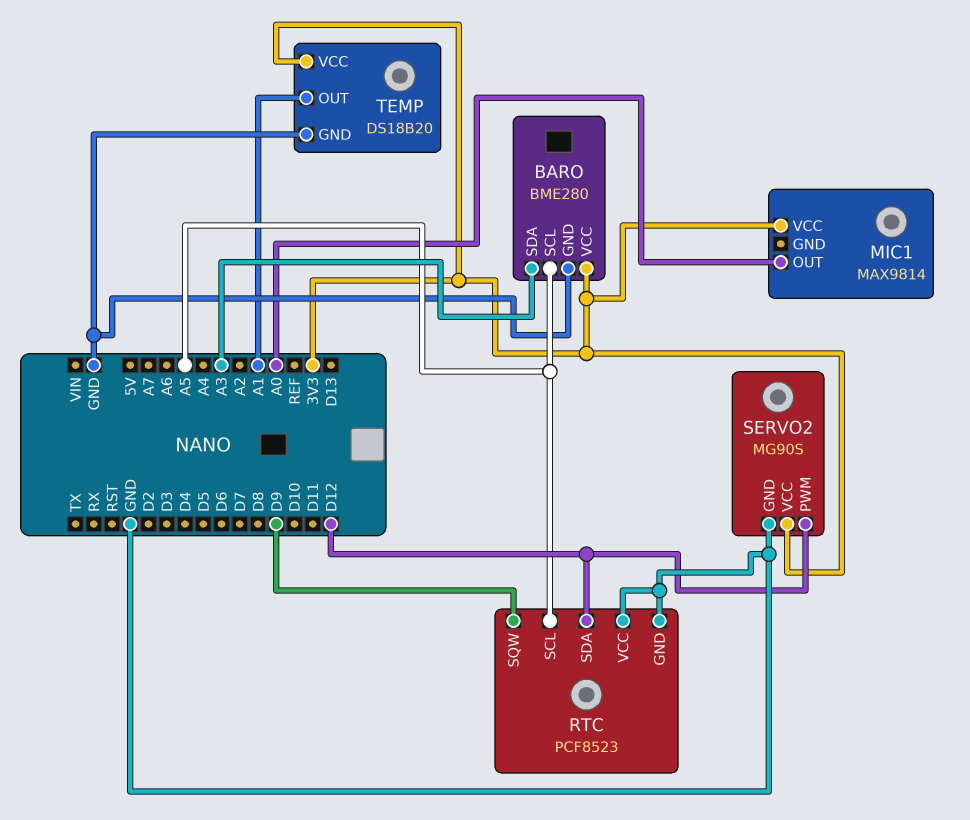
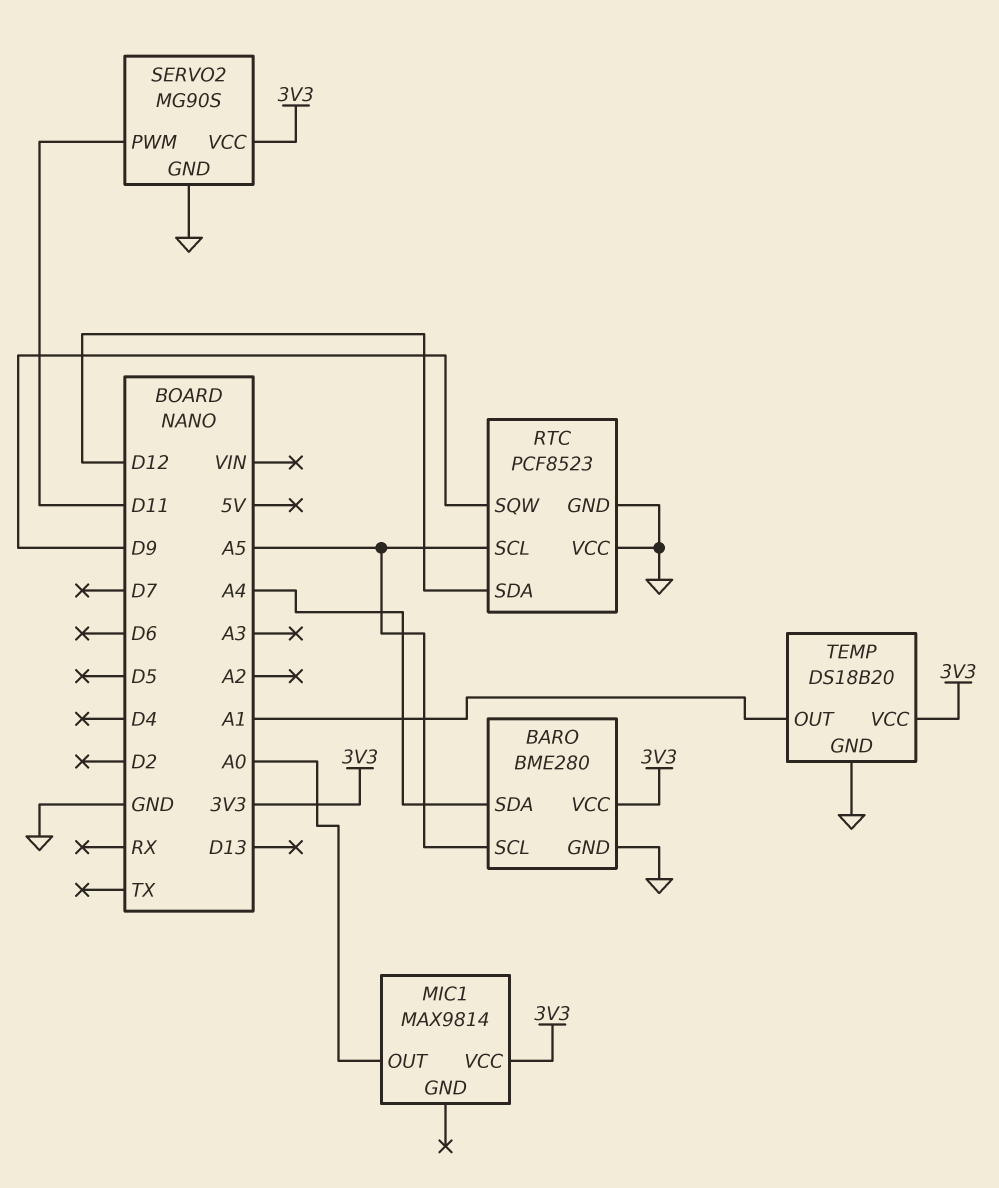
BARO pin SDA: A3 -> A4
SERVO2 pin PWM: D12 -> D11

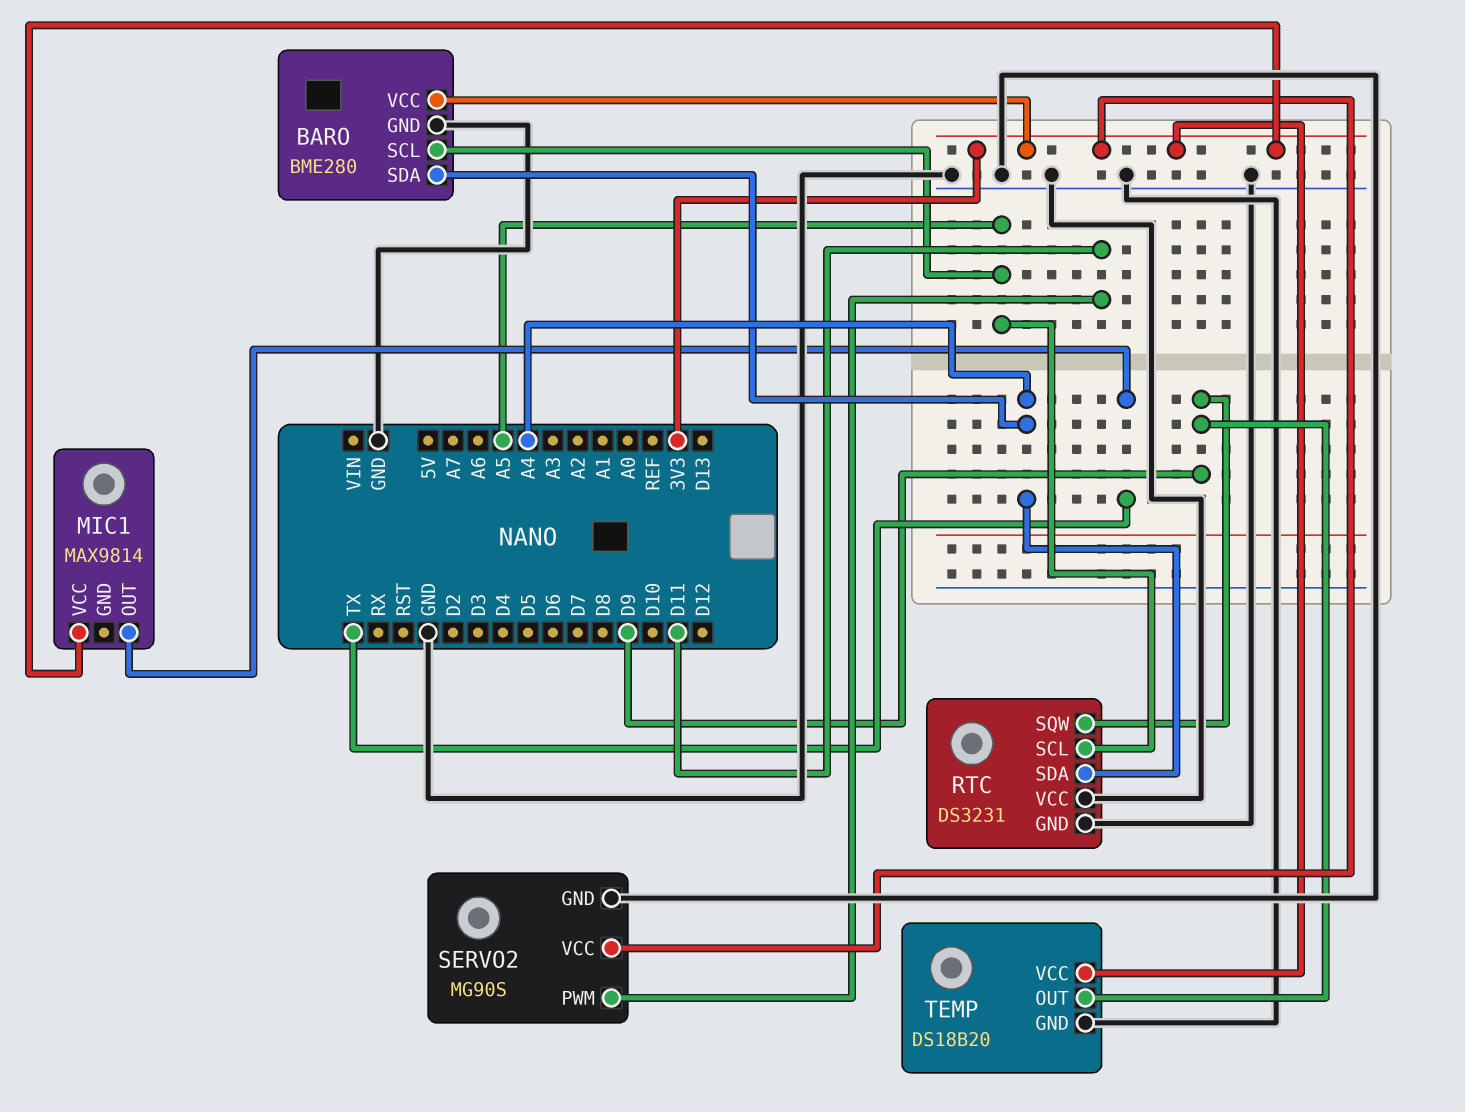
MIC1 pin OUT: A0 -> TX
RTC: PCF8523 -> DS3231
RTC pin SDA: D12 -> A4
TEMP pin OUT: A1 -> D9

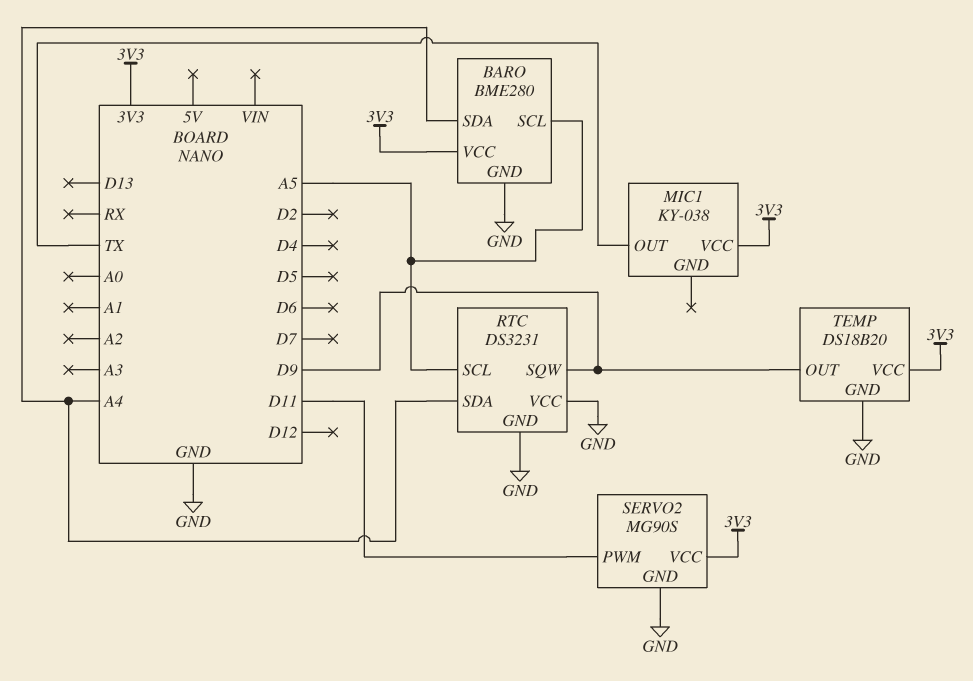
MIC1: MAX9814 -> KY-038

